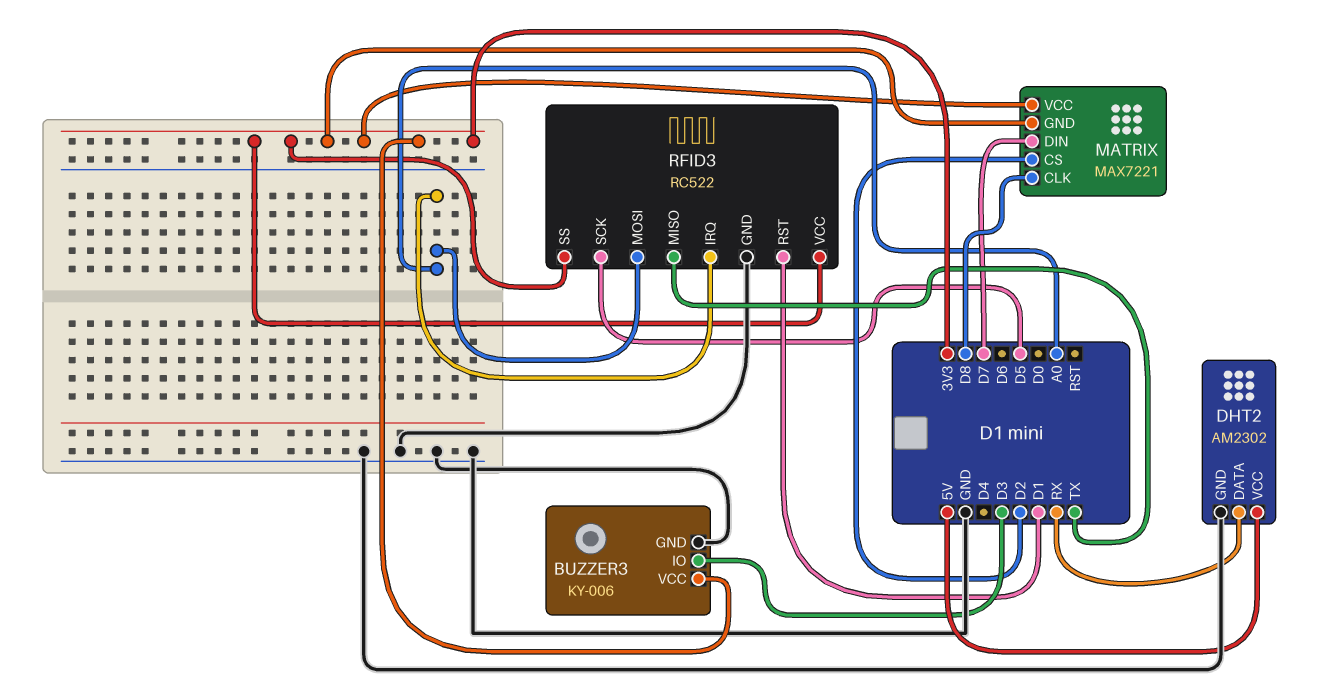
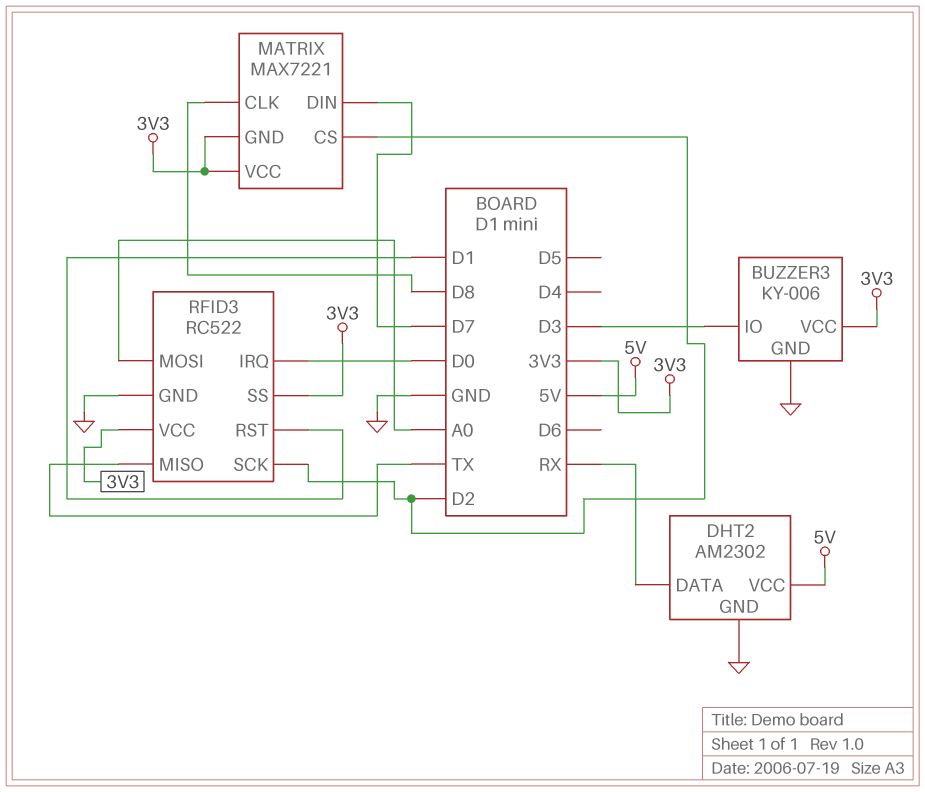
RFID3 pin IRQ: A0 -> D0
RFID3 pin SCK: D5 -> D2

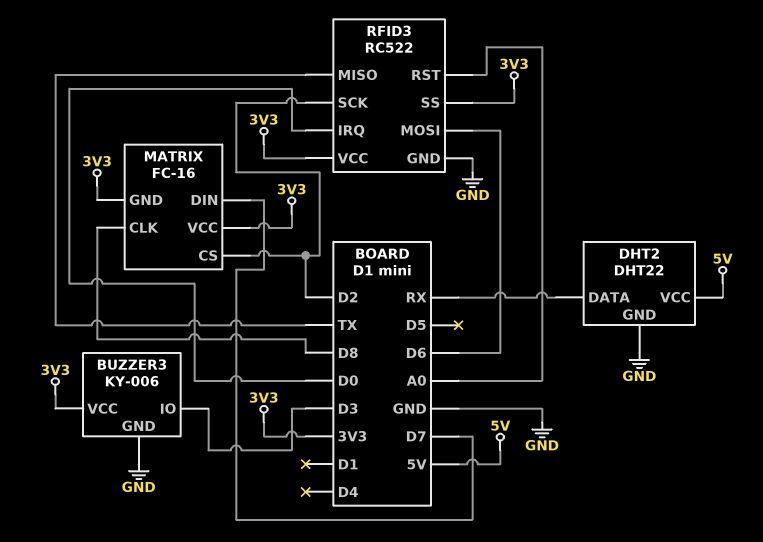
DHT2: AM2302 -> DHT22
MATRIX: MAX7221 -> FC-16
RFID3 pin MOSI: A0 -> D6
RFID3 pin RST: D1 -> A0

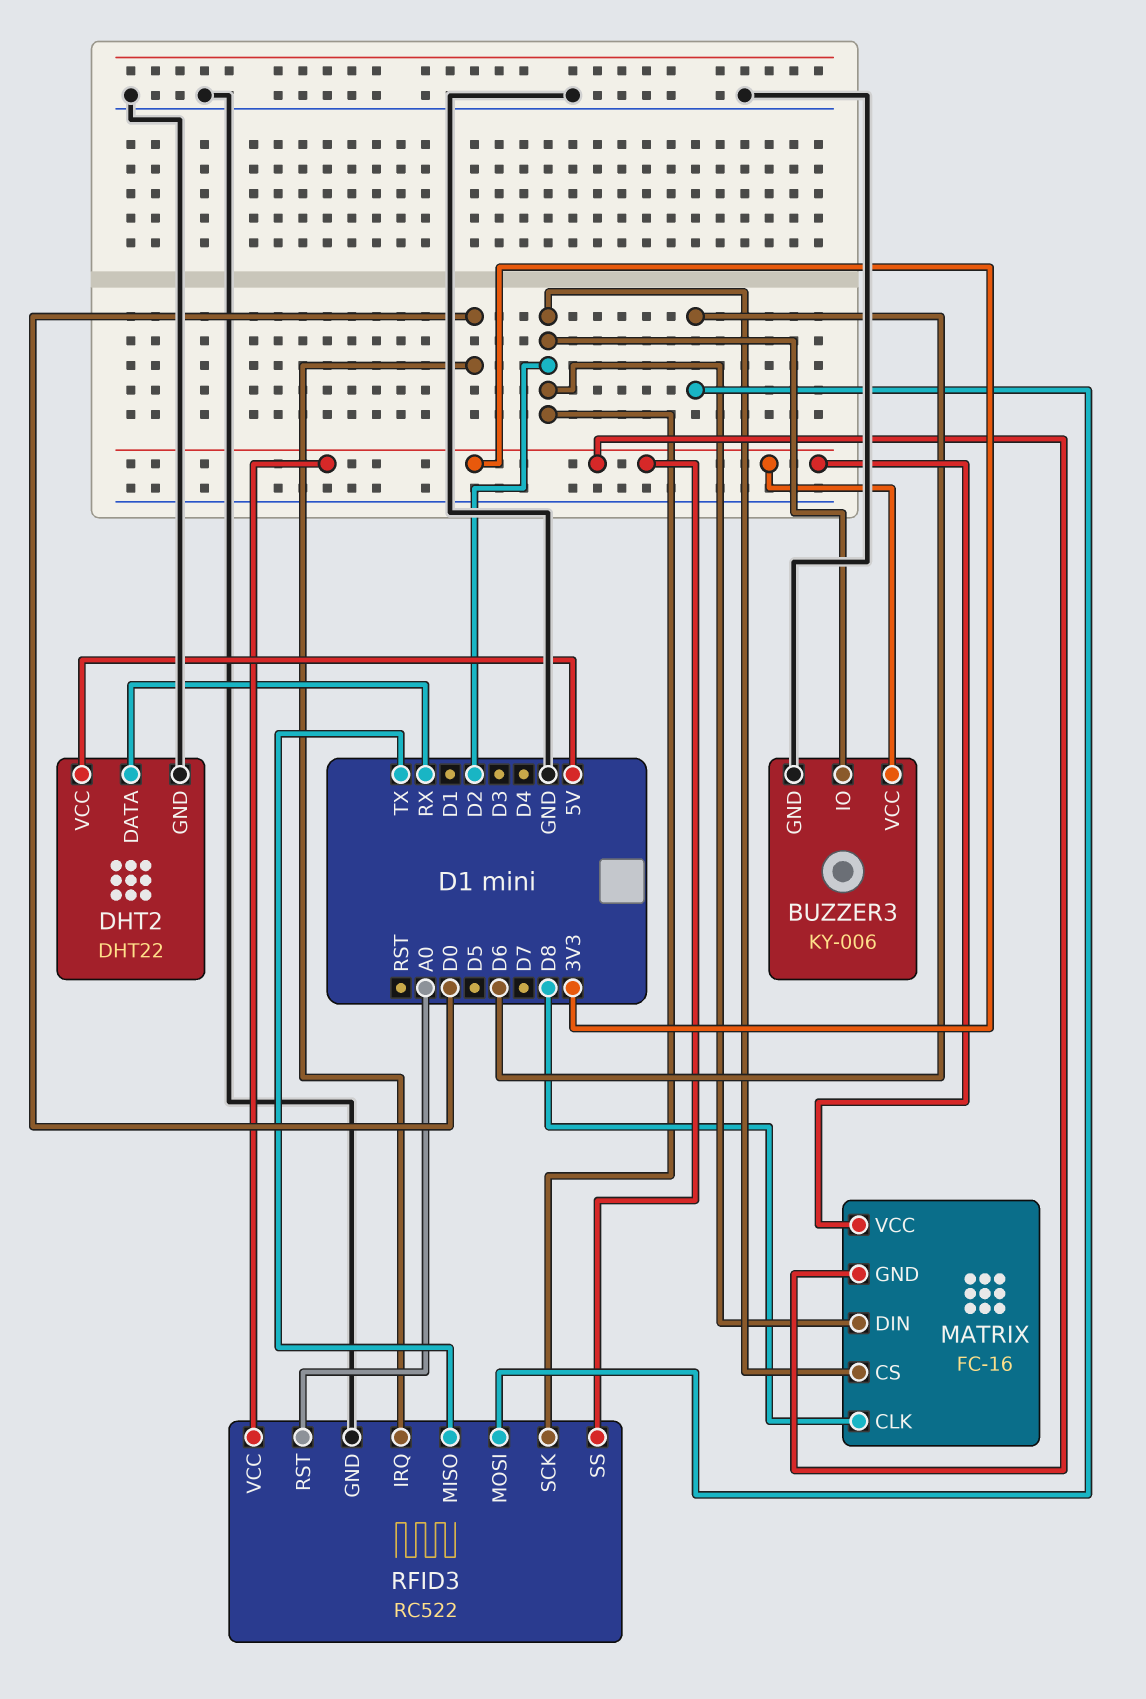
BUZZER3 pin IO: D3 -> D2
MATRIX pin DIN: D7 -> D2

